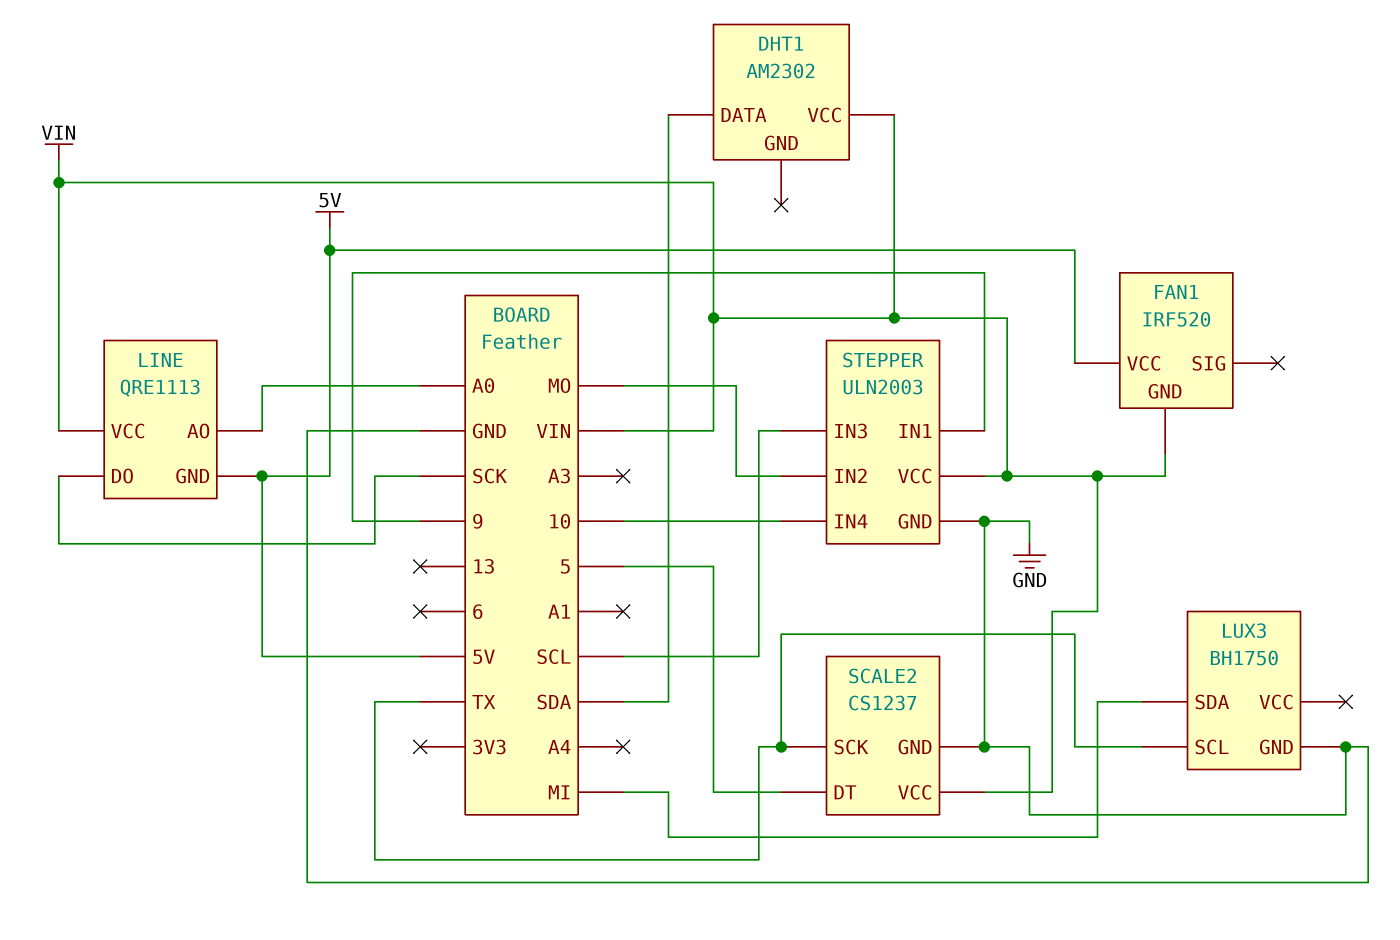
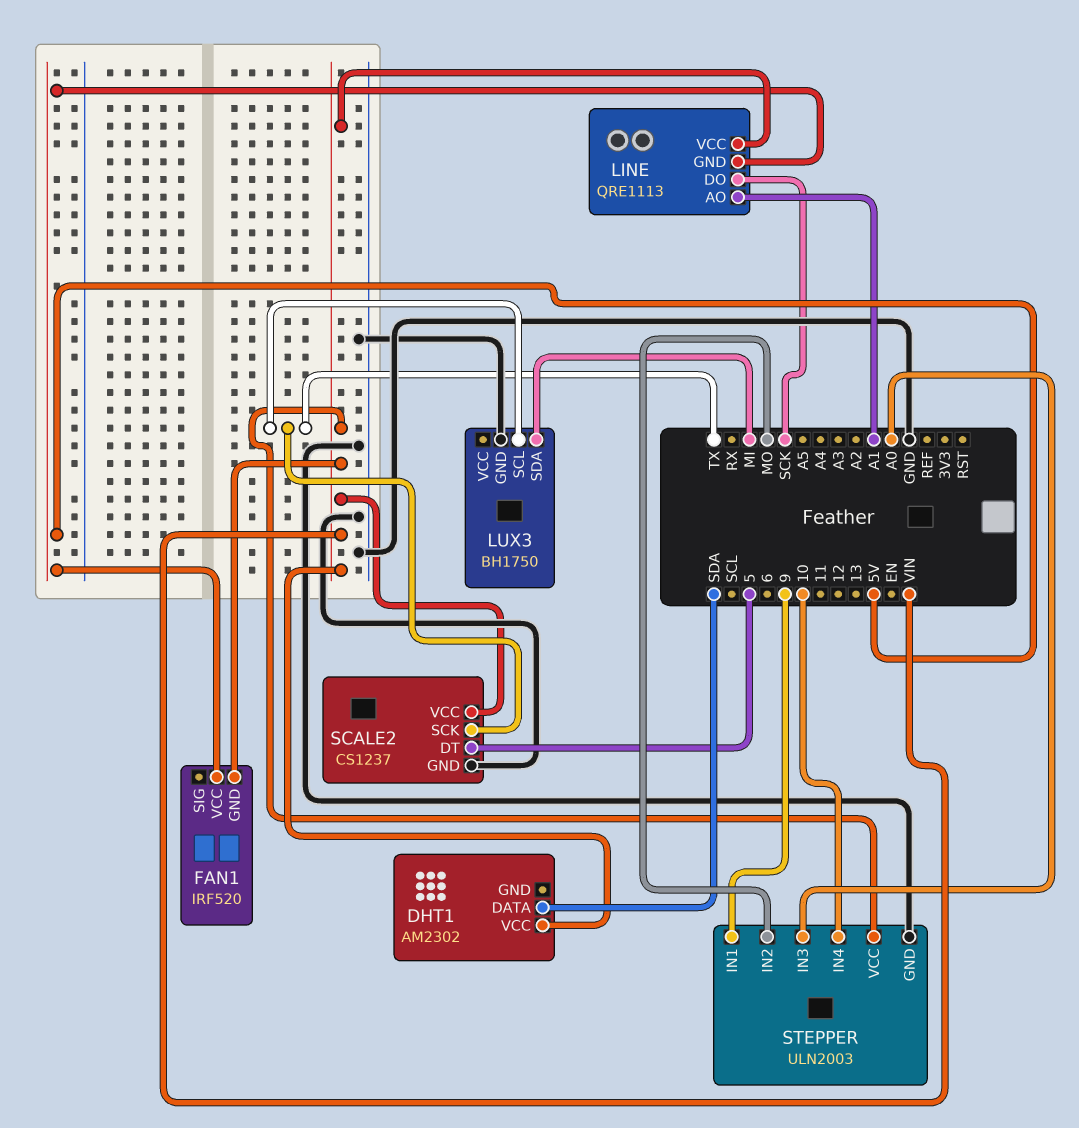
LINE pin AO: A0 -> A1
STEPPER pin IN3: SCL -> A0

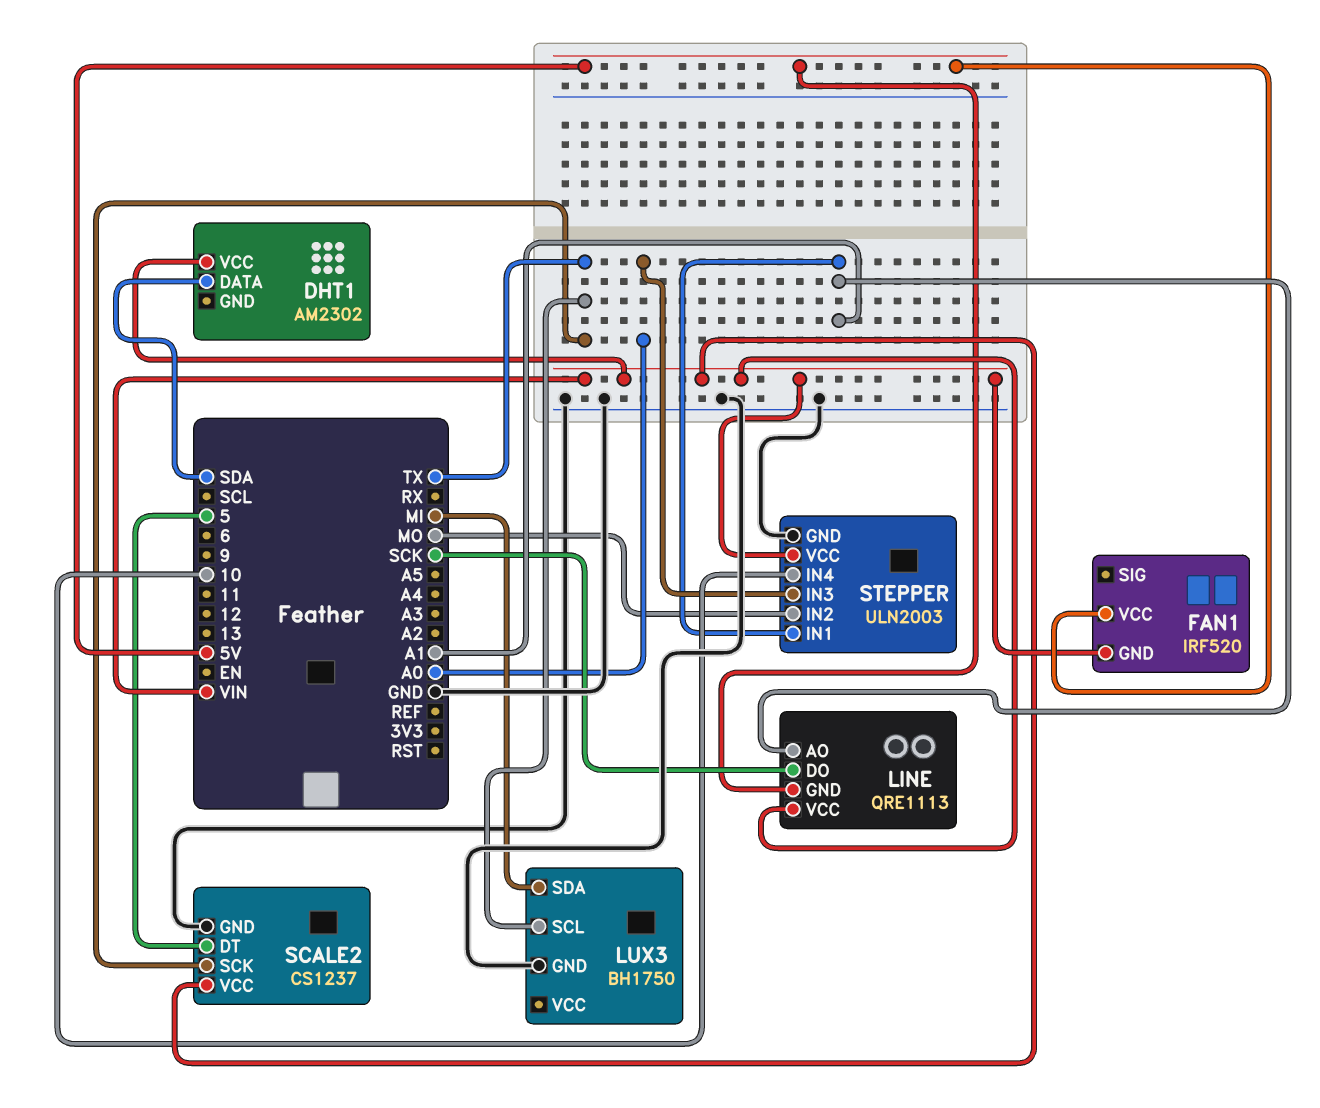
STEPPER pin IN1: 9 -> A1

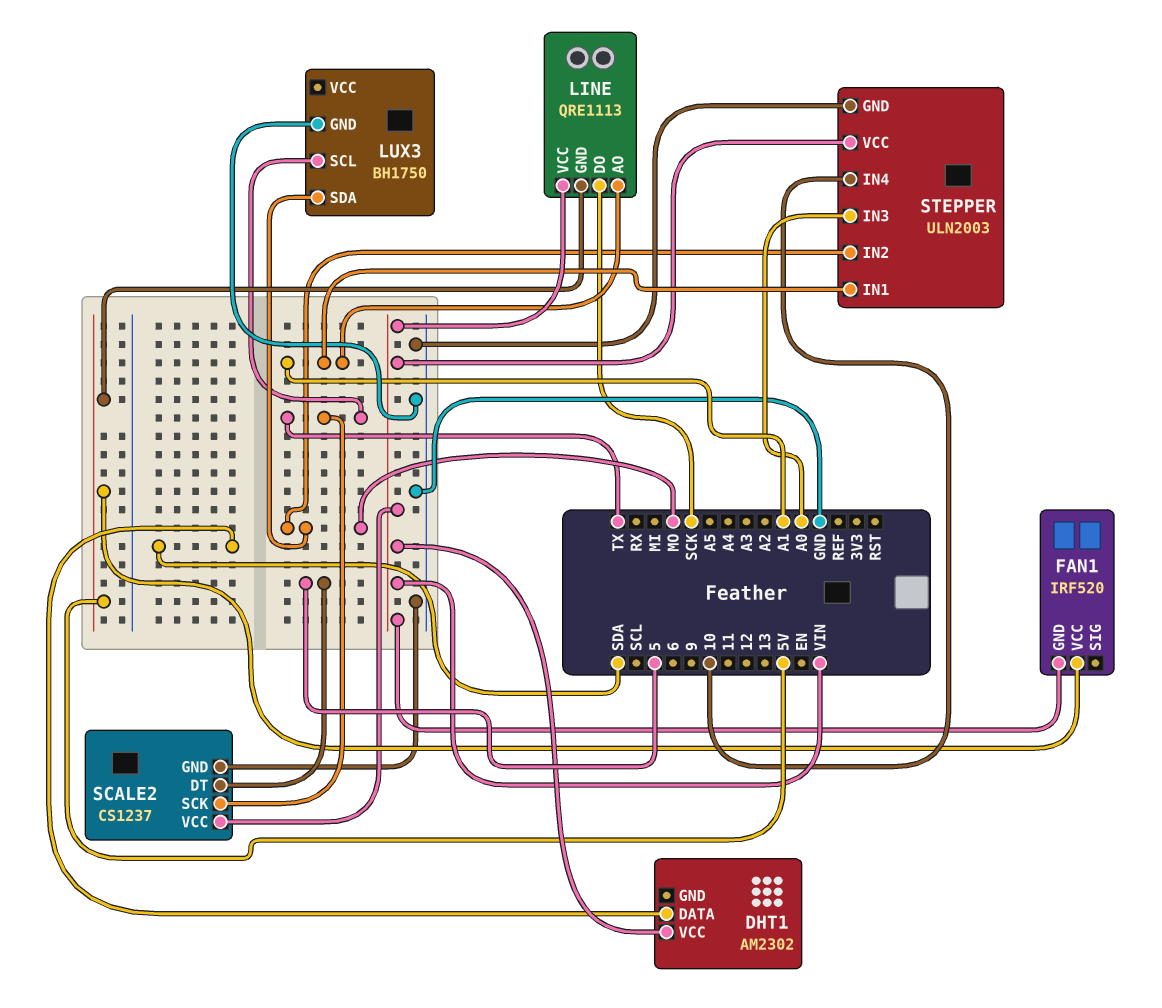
LUX3 pin SDA: MI -> MO

